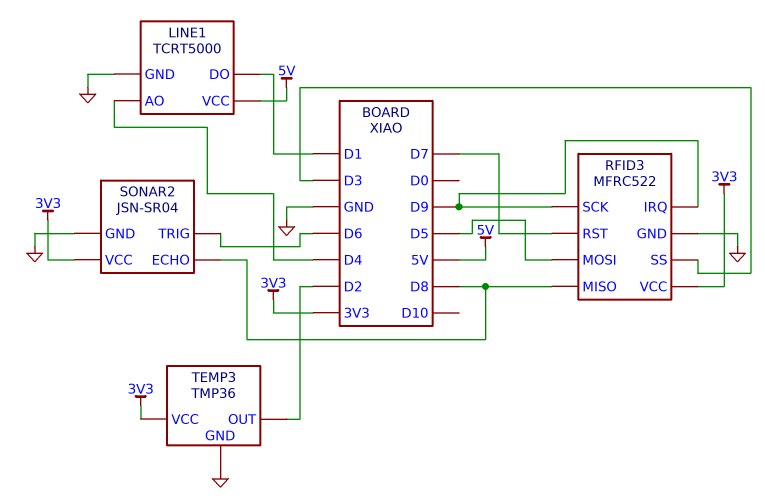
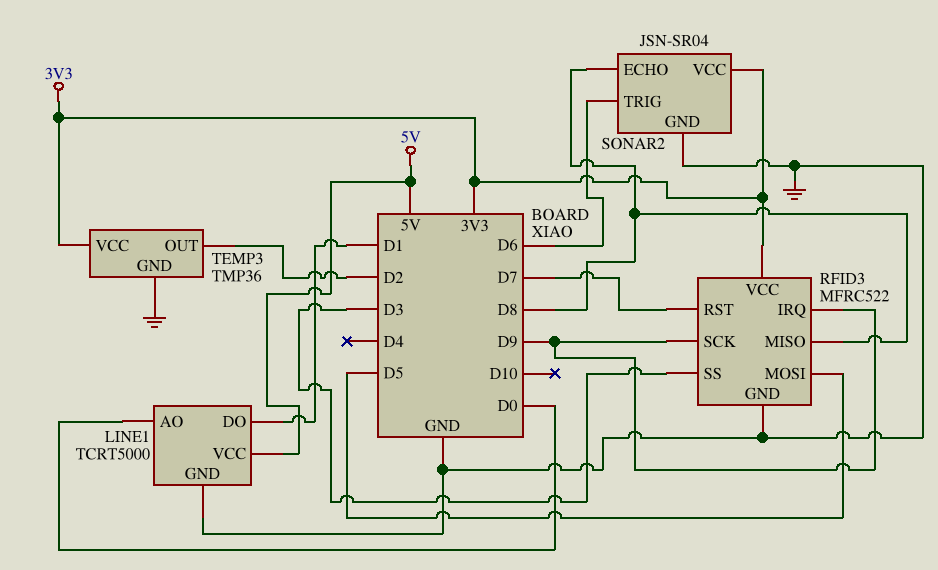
LINE1 pin AO: D4 -> D0

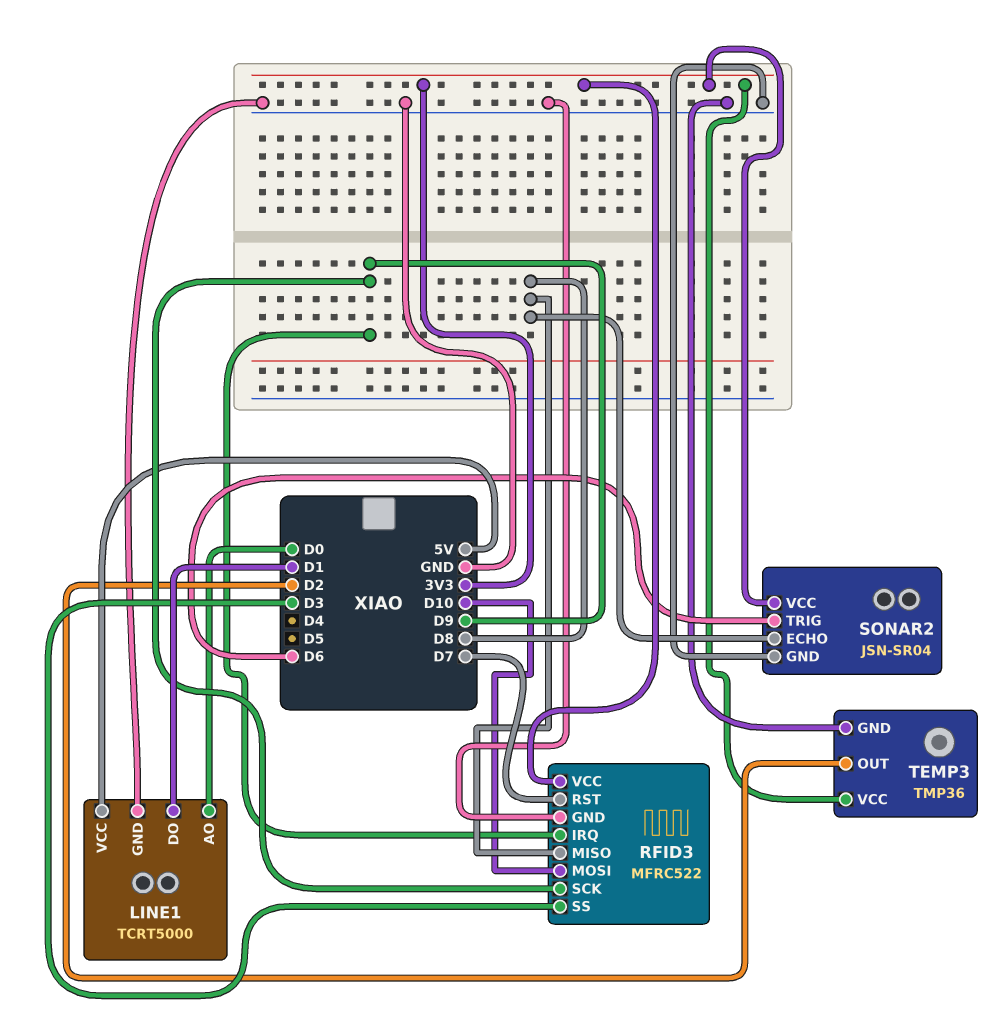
RFID3 pin MOSI: D5 -> D10

